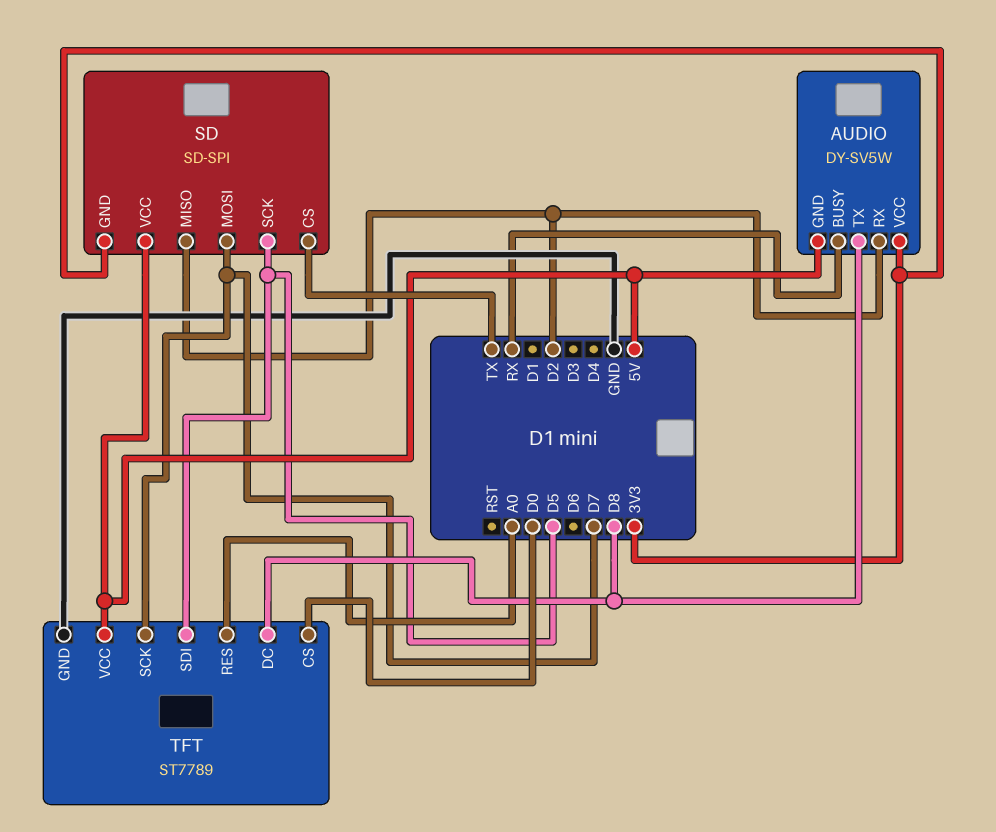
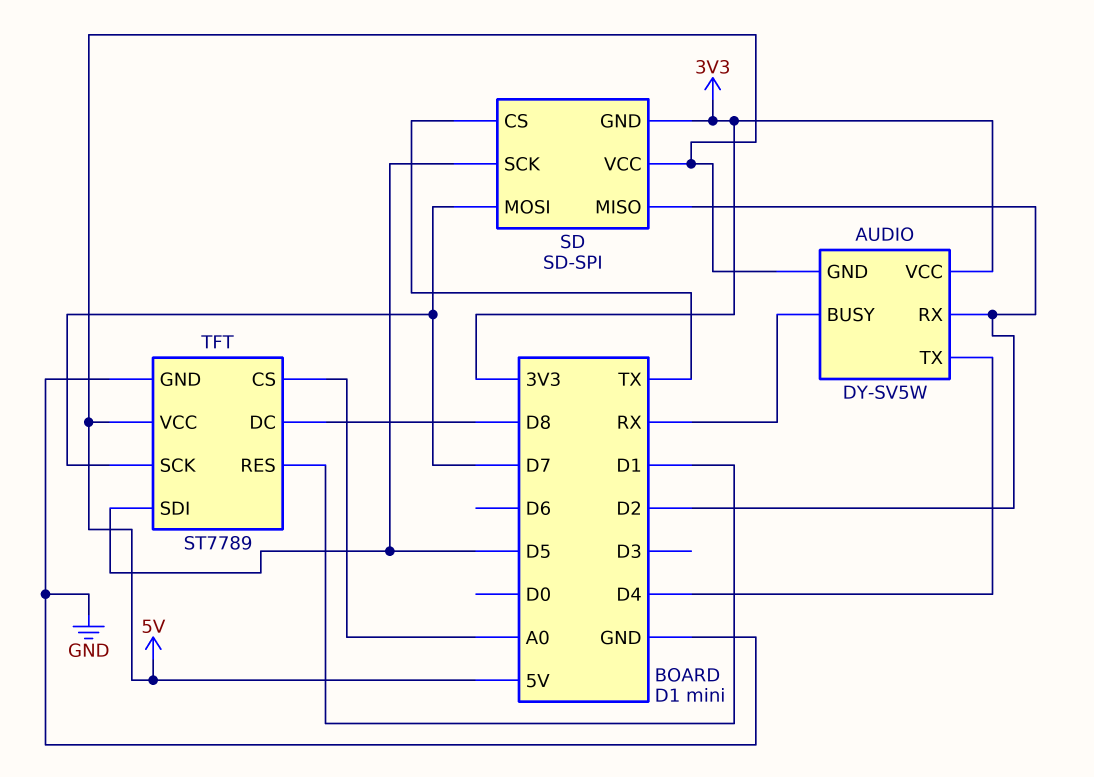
AUDIO pin TX: D8 -> D4
TFT pin CS: D0 -> A0
TFT pin RES: A0 -> D1

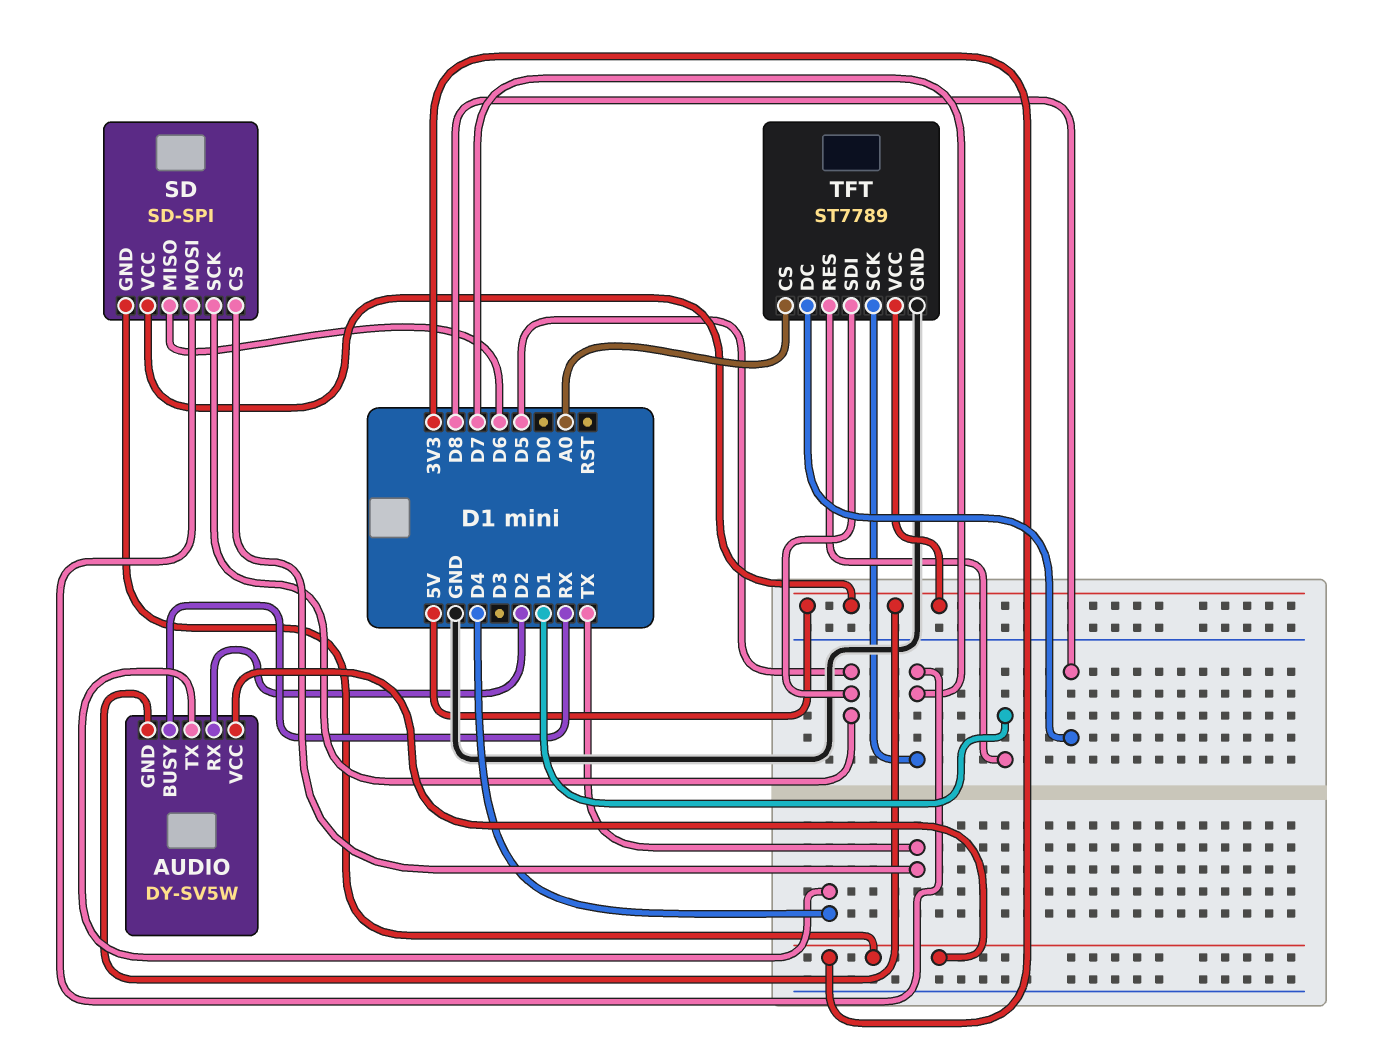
SD pin MISO: D2 -> D6

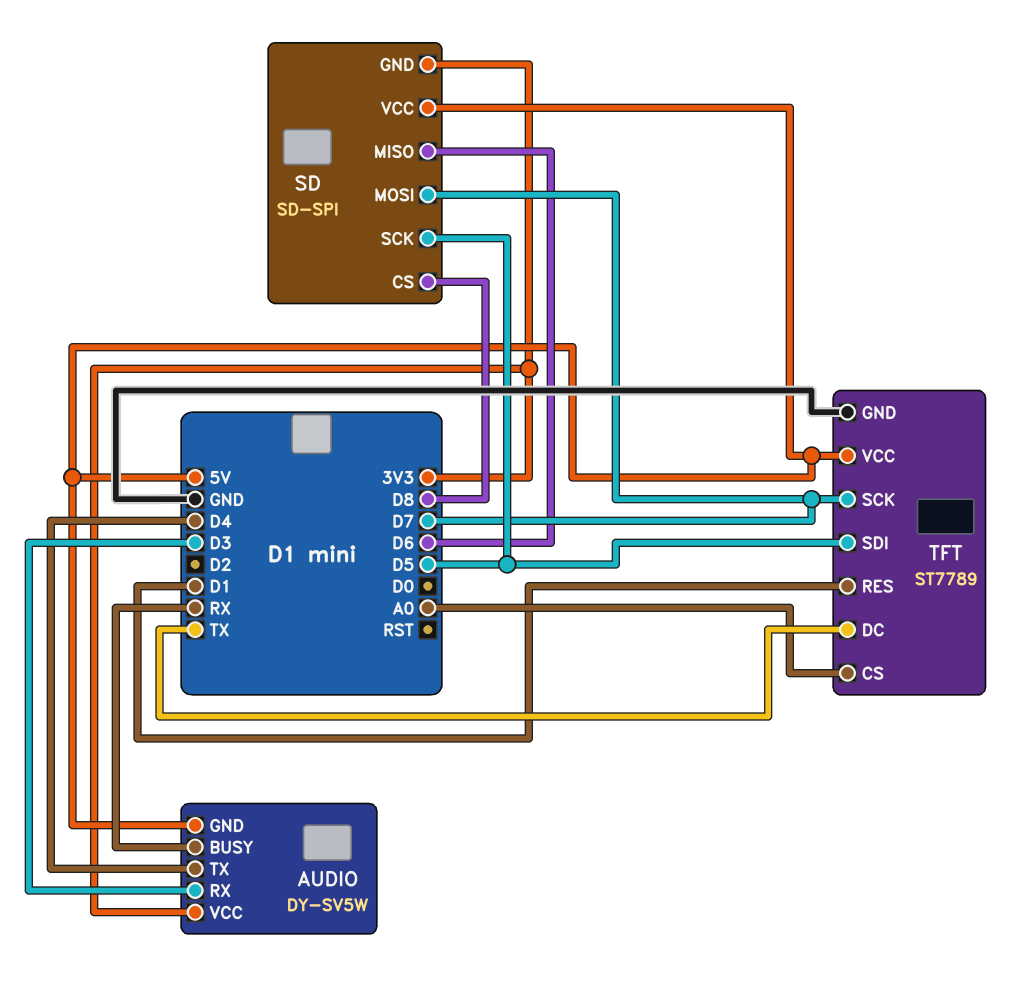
AUDIO pin RX: D2 -> D3
SD pin CS: TX -> D8
TFT pin DC: D8 -> TX

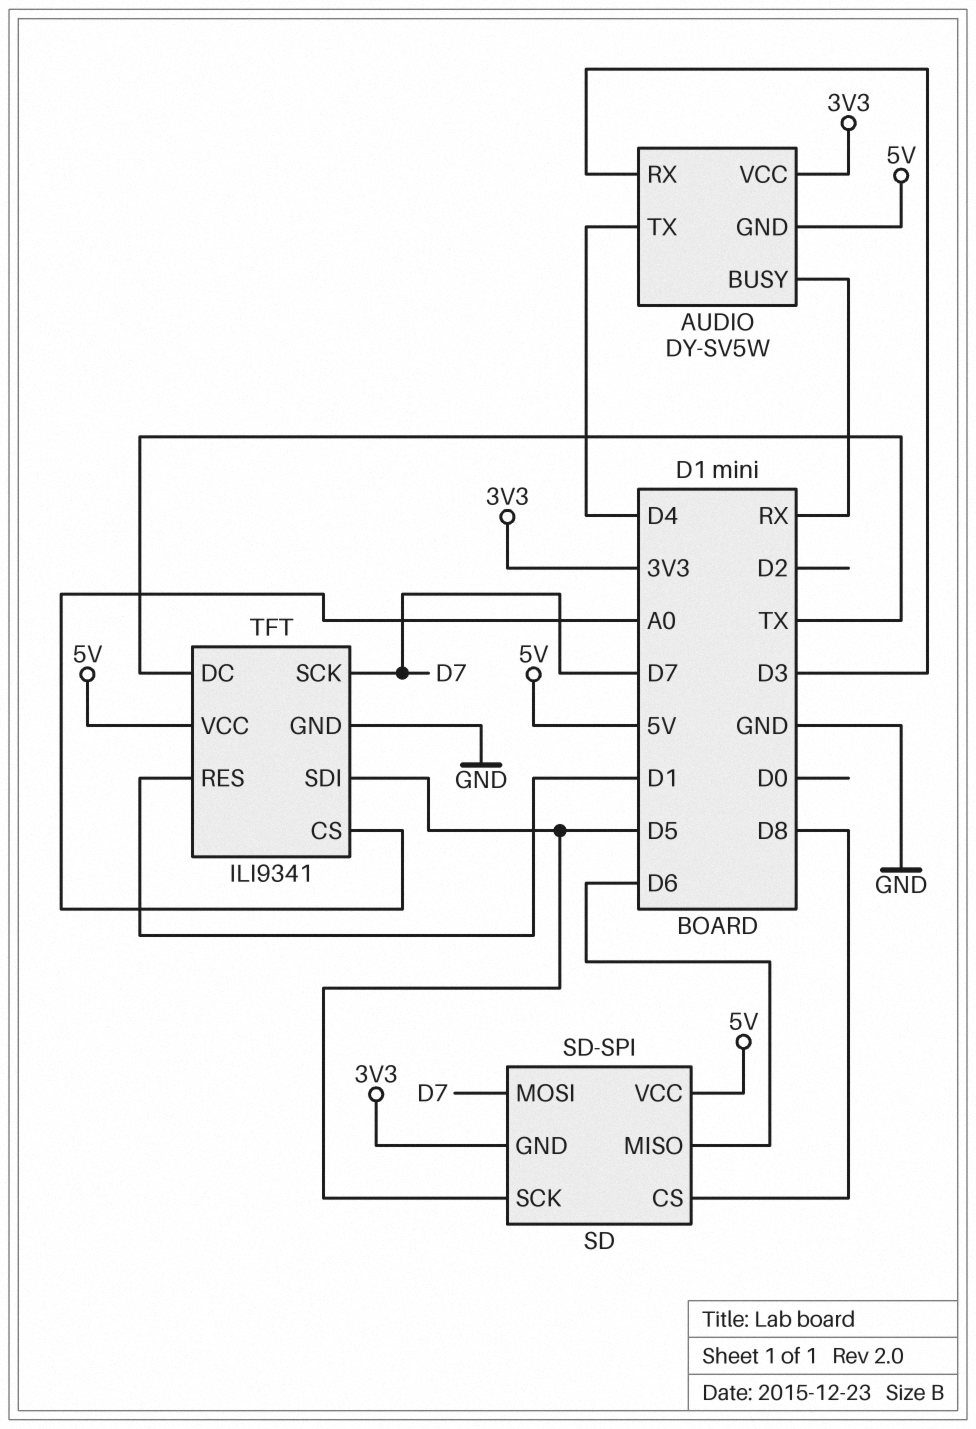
TFT: ST7789 -> ILI9341

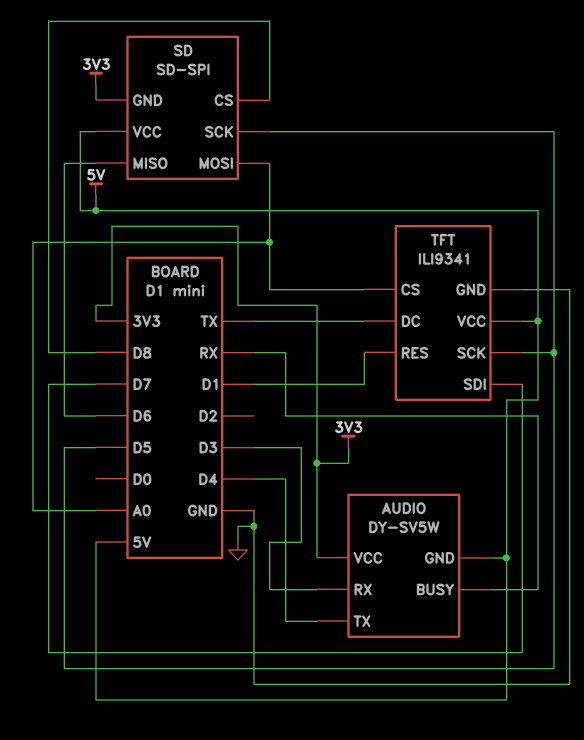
SD pin MOSI: D7 -> A0
TFT pin SCK: D7 -> D5
TFT pin SDI: D5 -> D7

